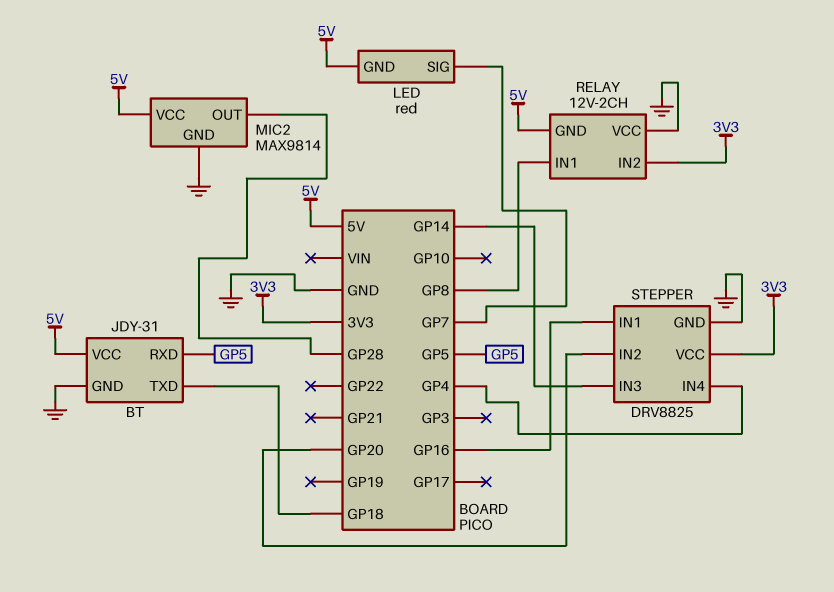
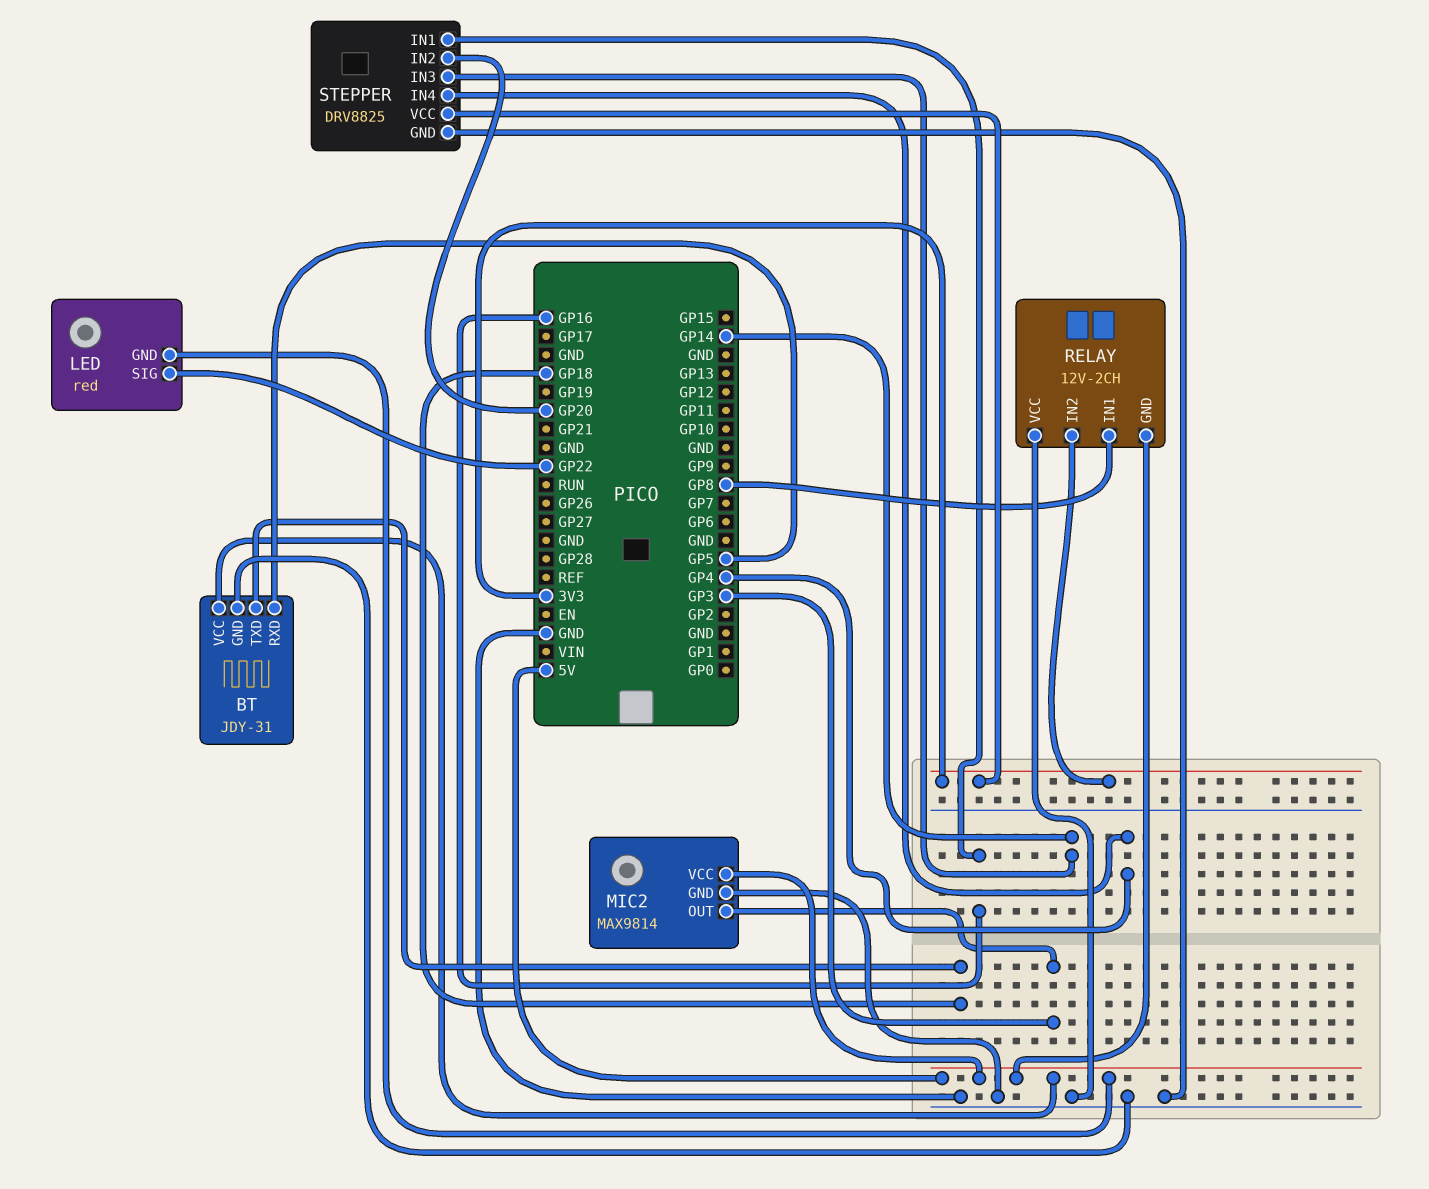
LED pin SIG: GP7 -> GP22
MIC2 pin OUT: GP28 -> GP3

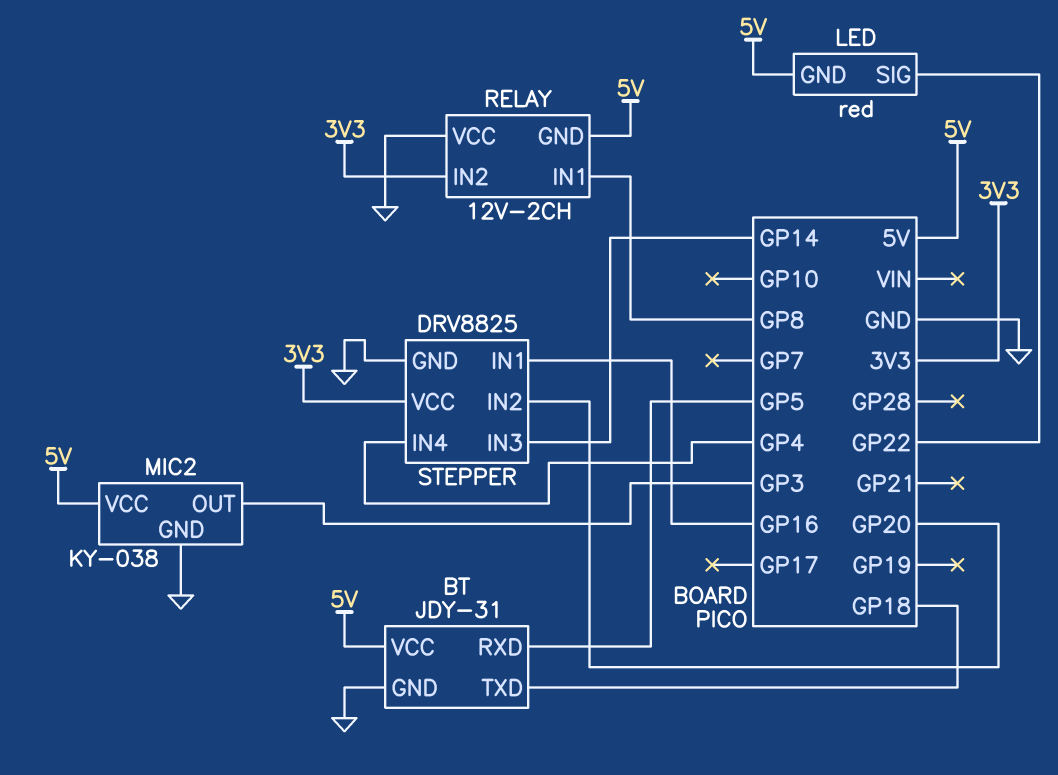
MIC2: MAX9814 -> KY-038

